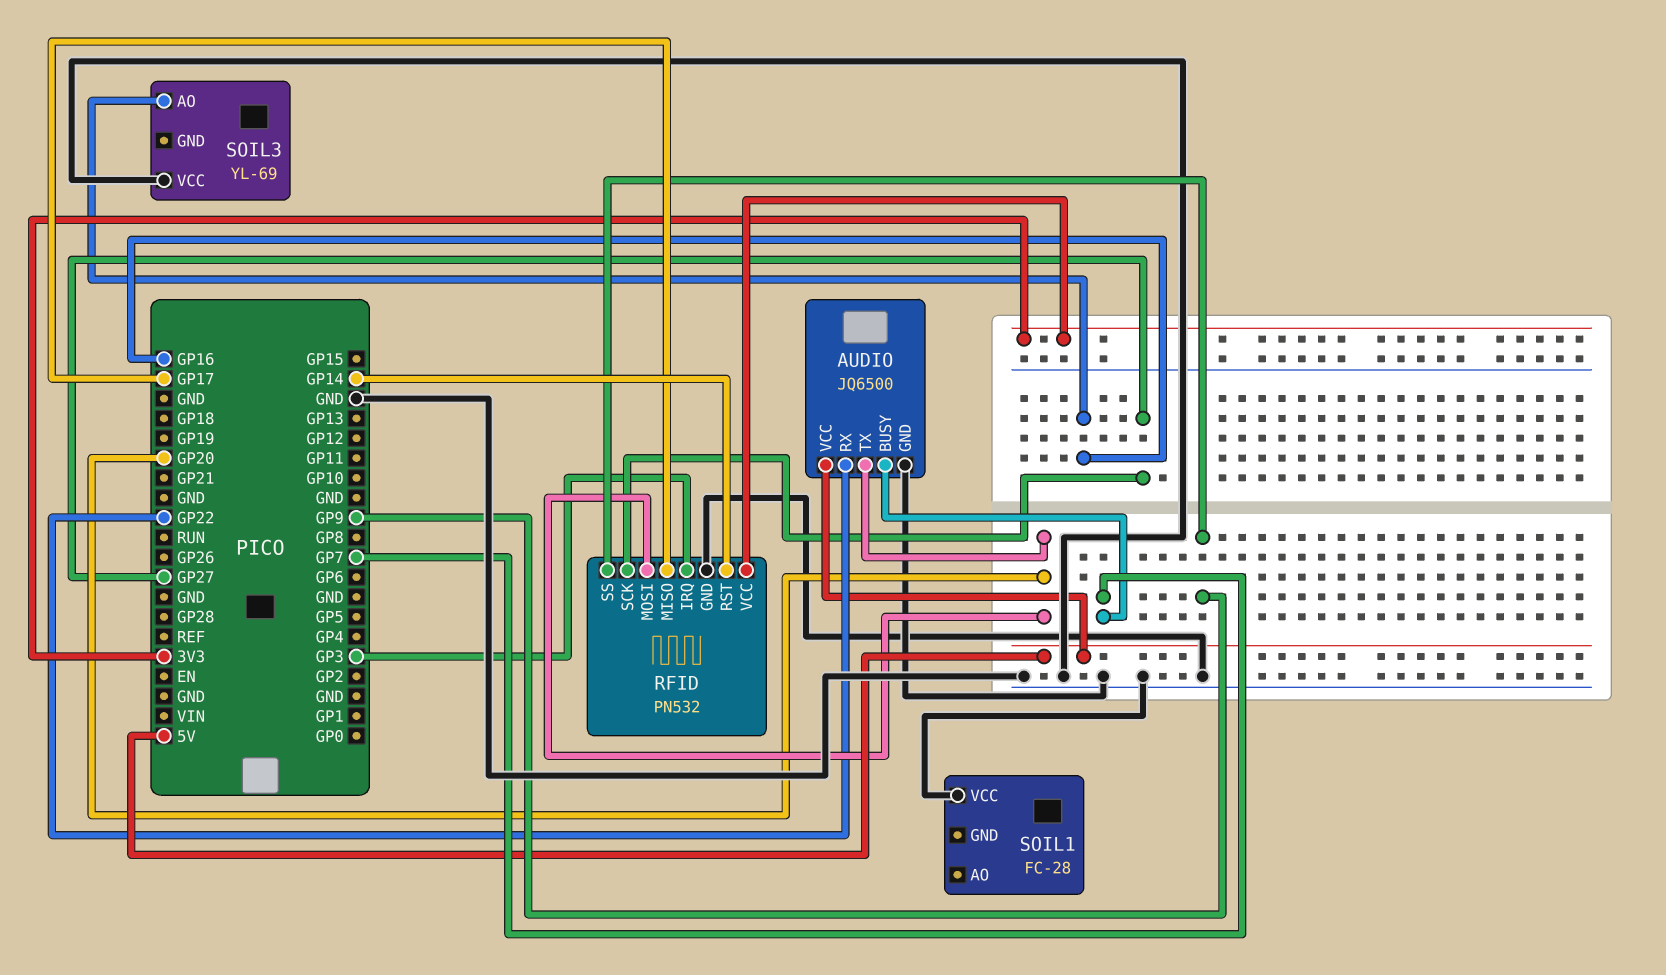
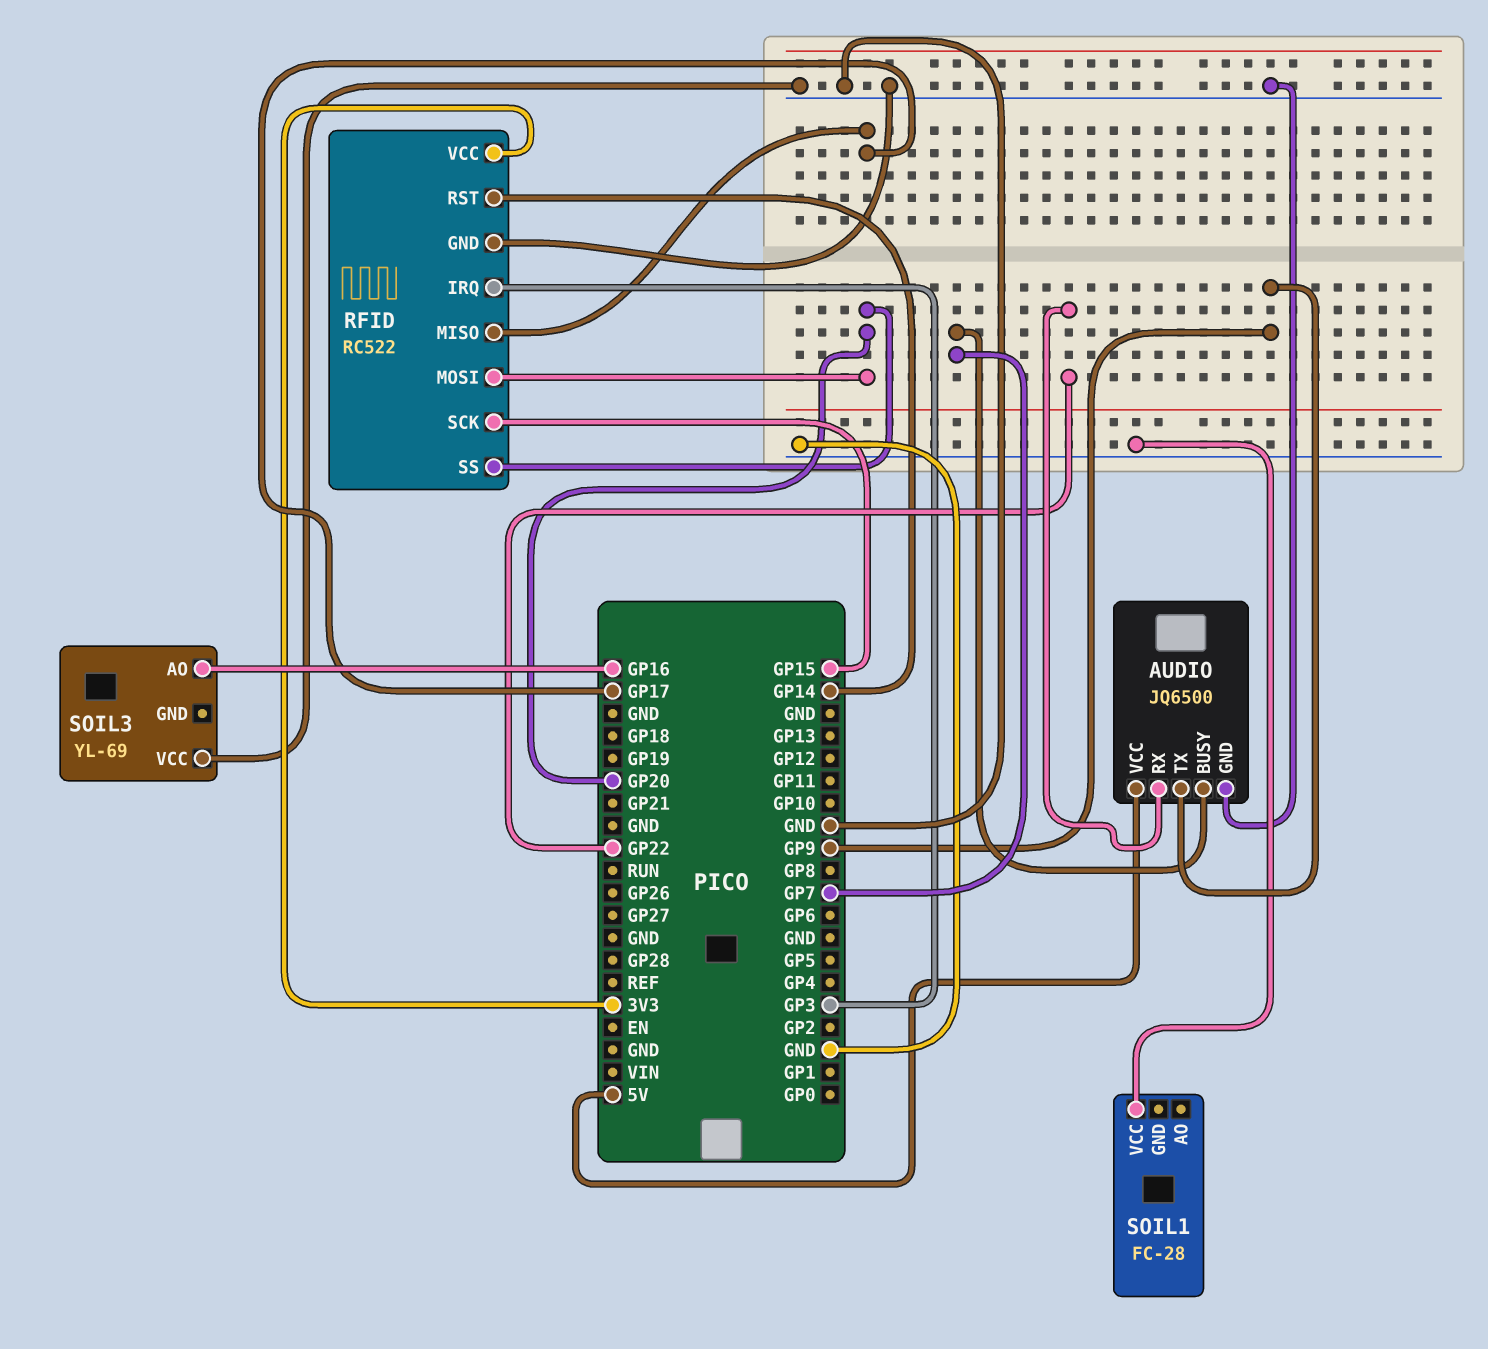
AUDIO pin TX: GP20 -> GP9
RFID: PN532 -> RC522
RFID pin SCK: GP27 -> GP15
RFID pin SS: GP9 -> GP20

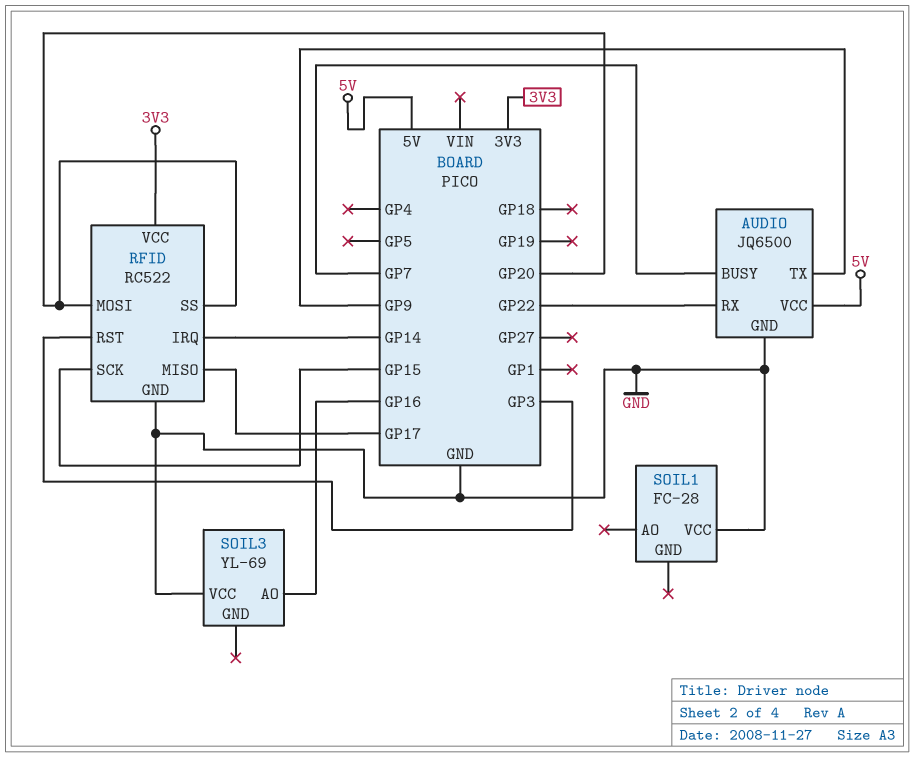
RFID pin IRQ: GP3 -> GP14
RFID pin RST: GP14 -> GP3

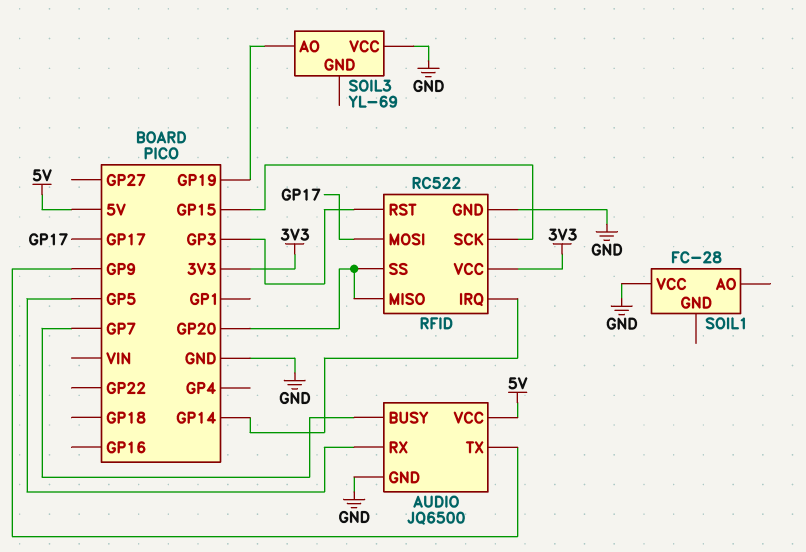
AUDIO pin RX: GP22 -> GP5
RFID pin MISO: GP17 -> GP20
RFID pin MOSI: GP20 -> GP17
SOIL3 pin AO: GP16 -> GP19

